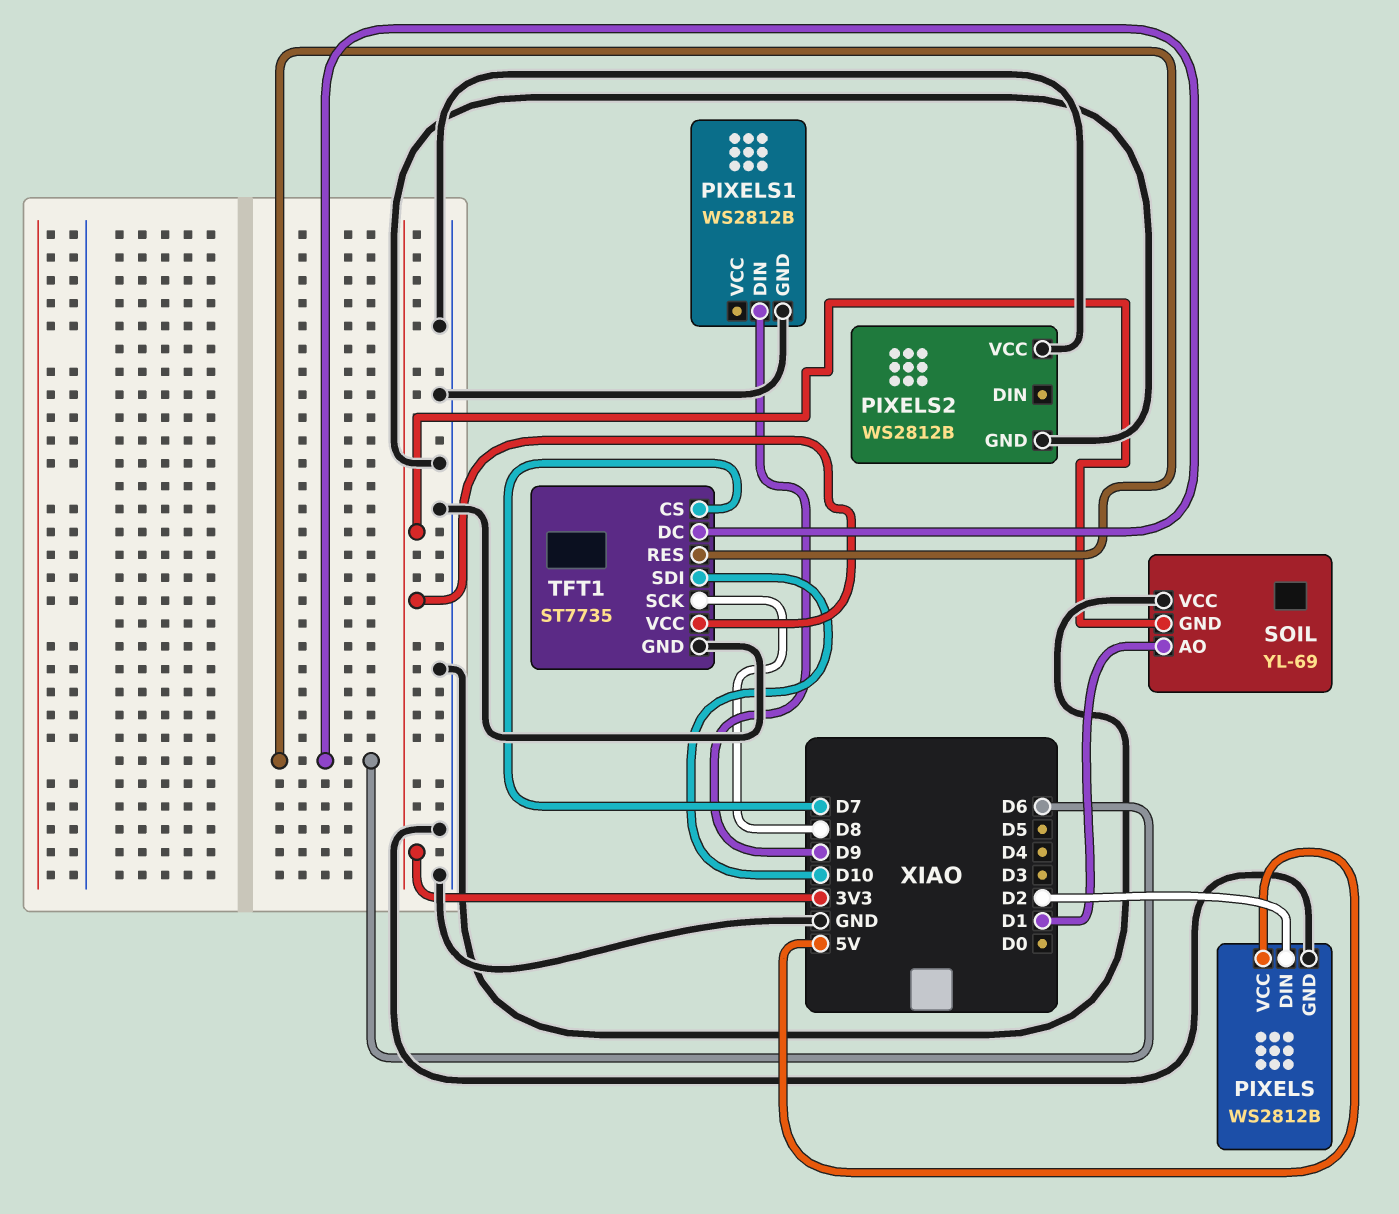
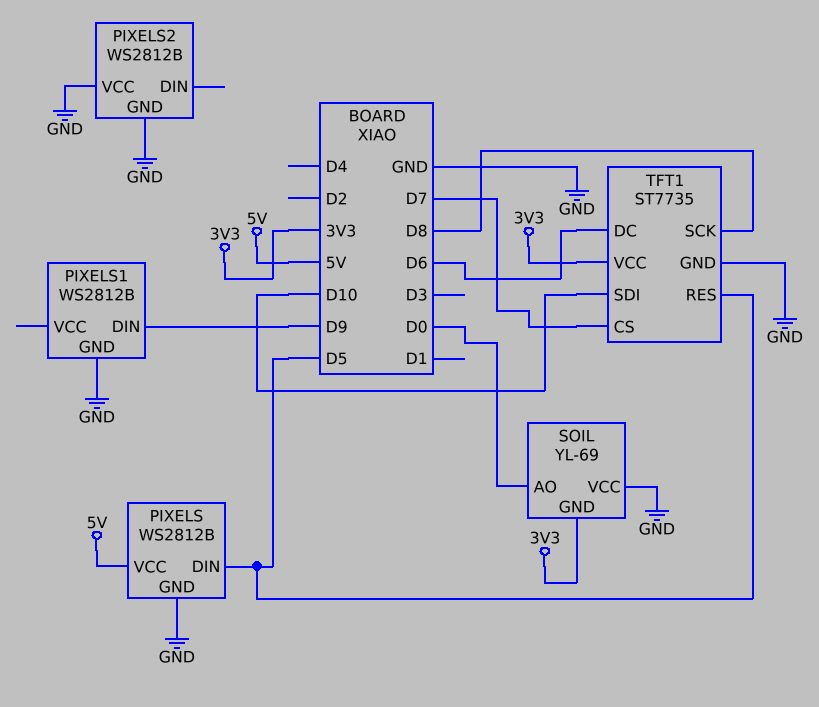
PIXELS pin DIN: D2 -> D5
SOIL pin AO: D1 -> D0
TFT1 pin RES: D6 -> D5

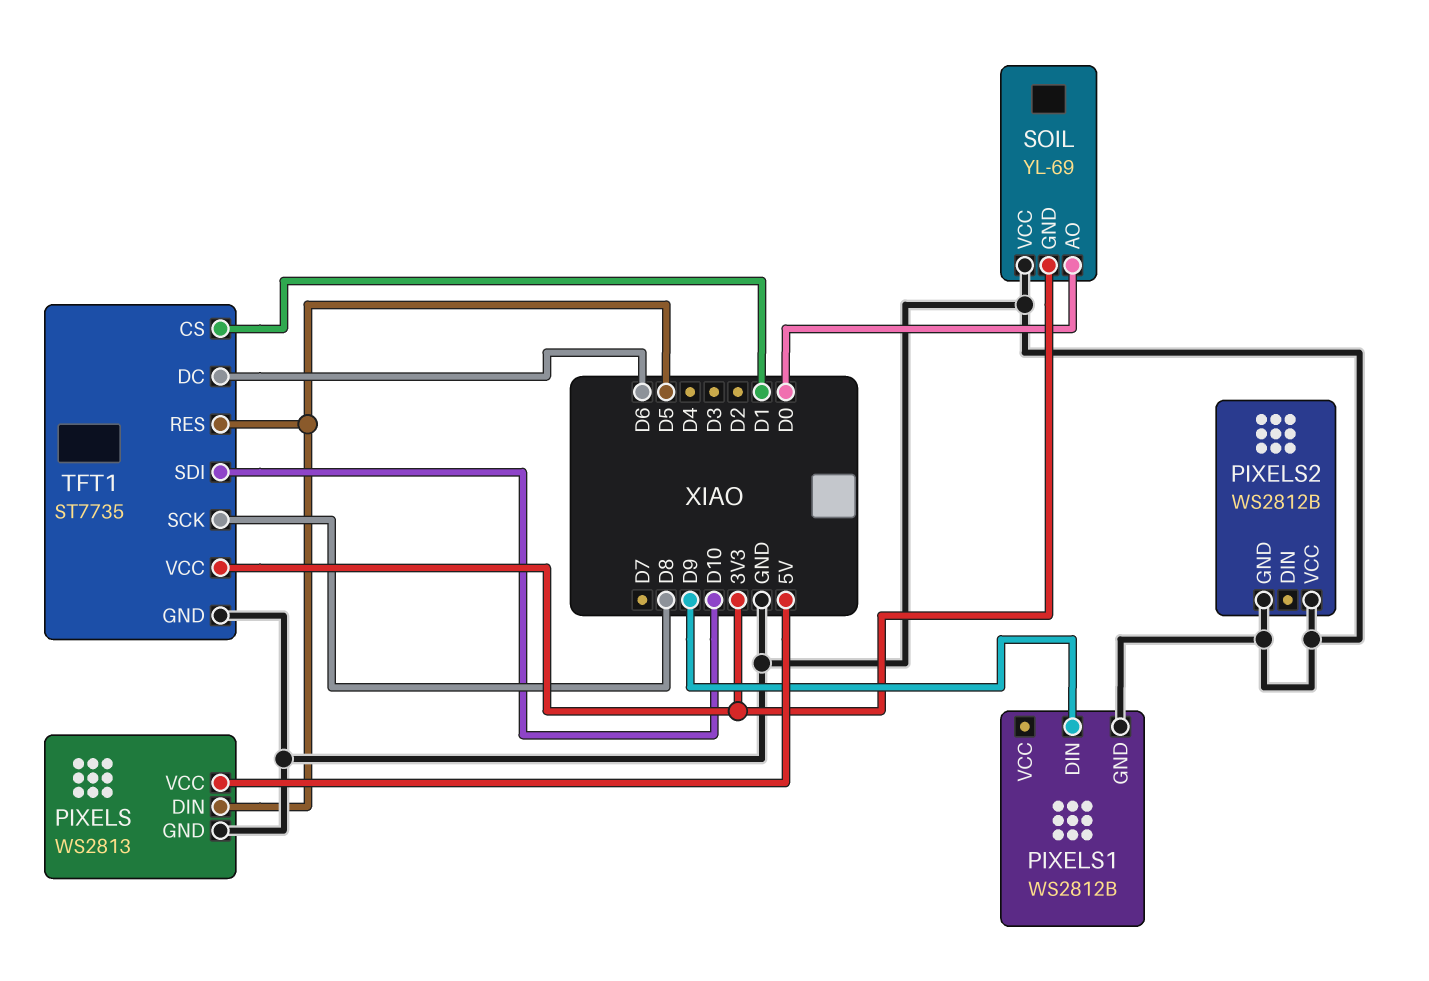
PIXELS: WS2812B -> WS2813
TFT1 pin CS: D7 -> D1

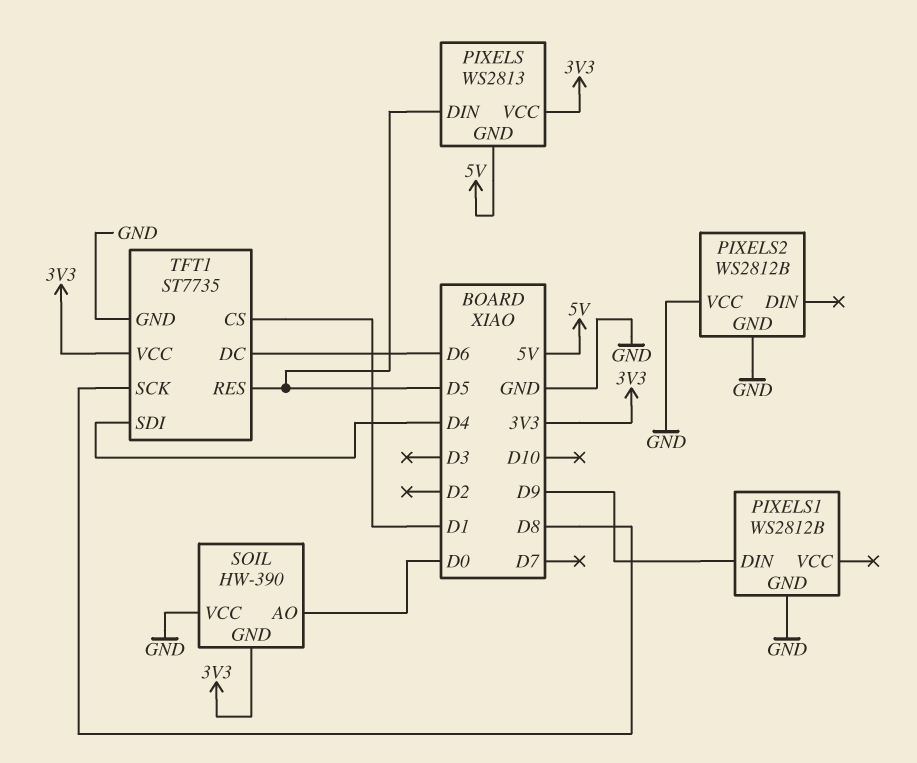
PIXELS pin GND: GND -> 5V
PIXELS pin VCC: 5V -> 3V3
SOIL: YL-69 -> HW-390
TFT1 pin SDI: D10 -> D4

